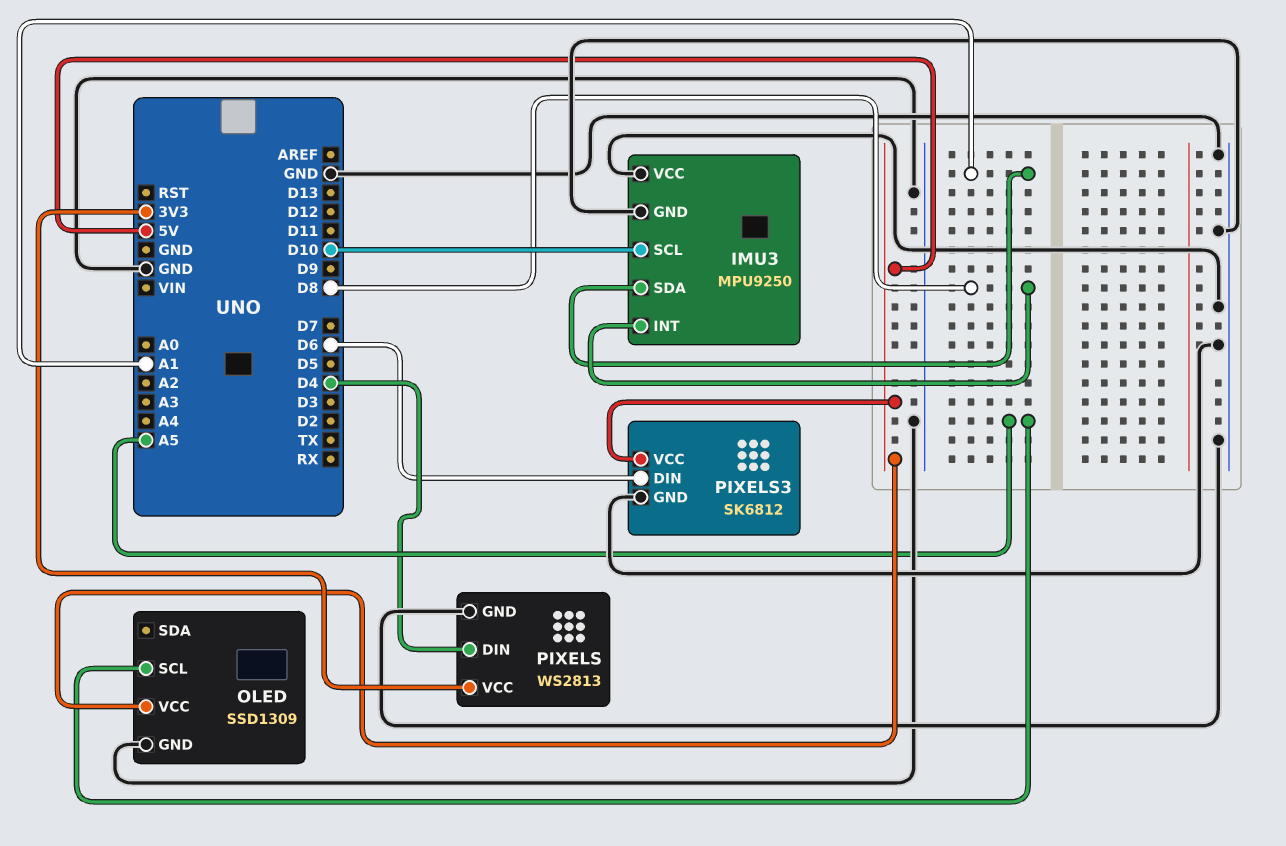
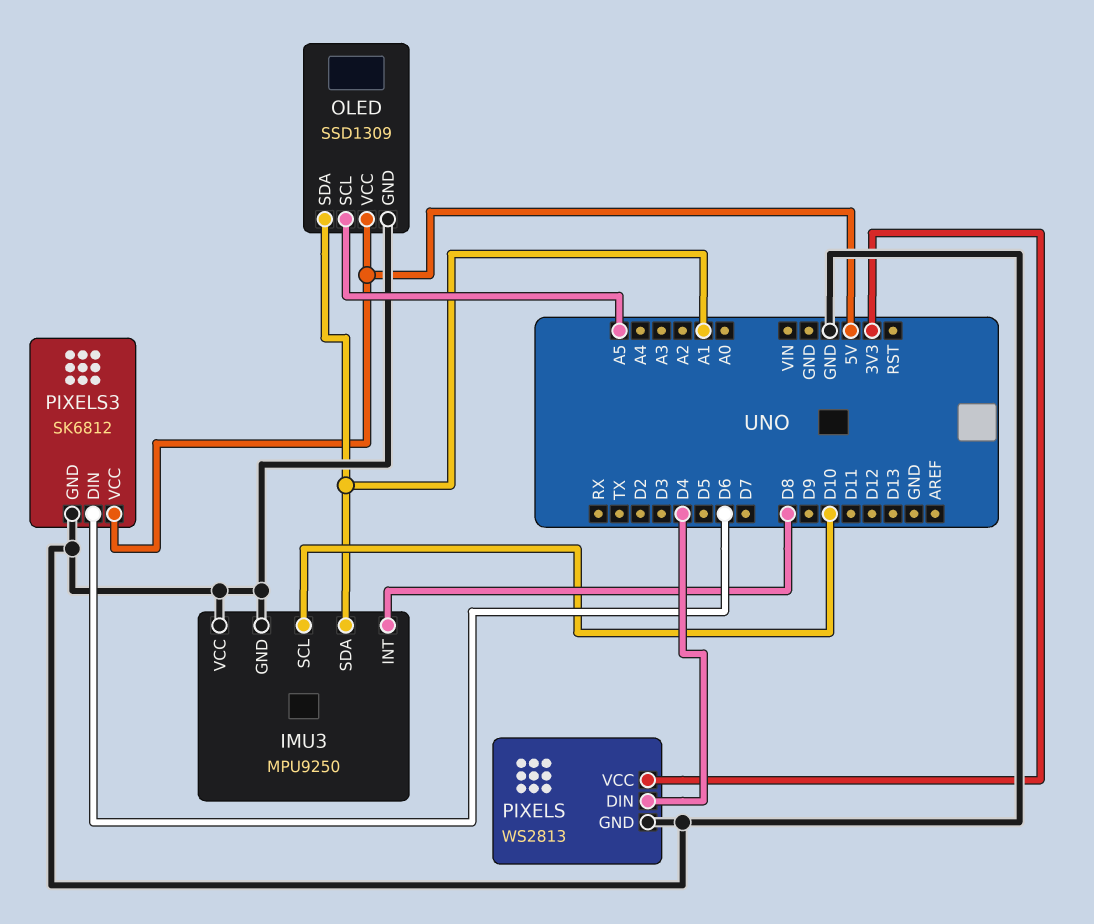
OLED pin SDA: none -> A1

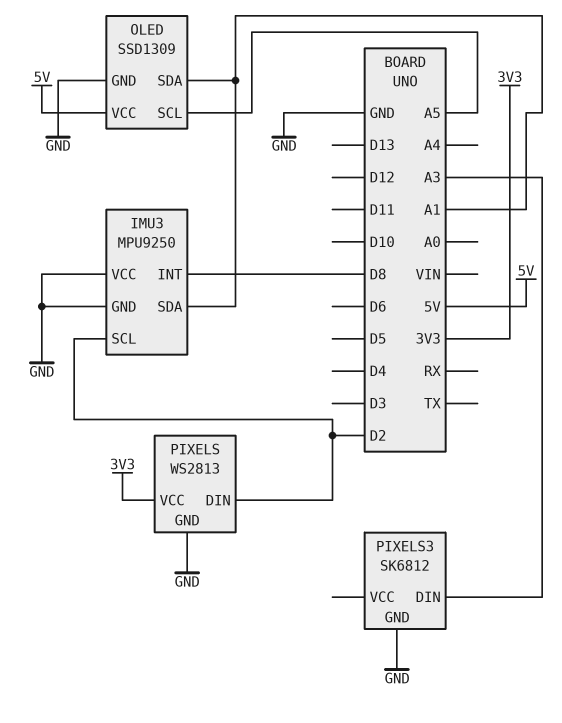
IMU3 pin SCL: D10 -> D2
PIXELS pin DIN: D4 -> D2
PIXELS3 pin DIN: D6 -> A3
PIXELS3 pin VCC: 5V -> none

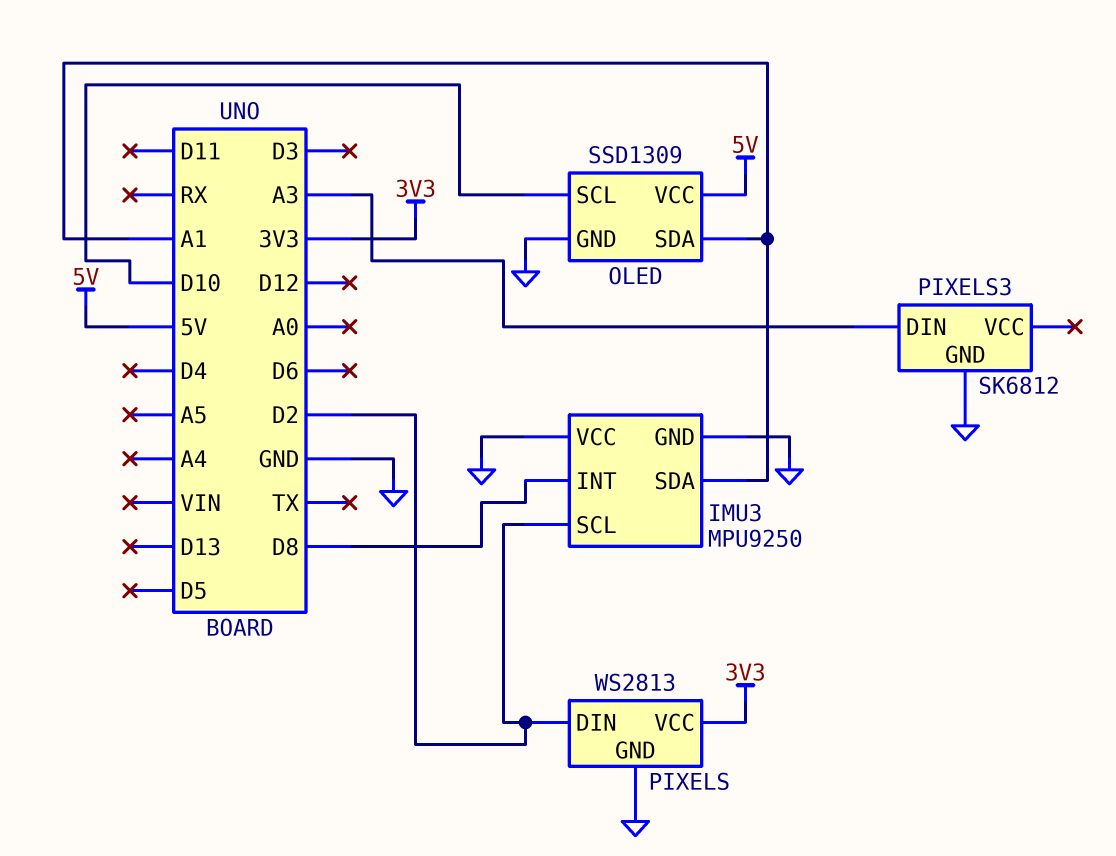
OLED pin SCL: A5 -> D10

